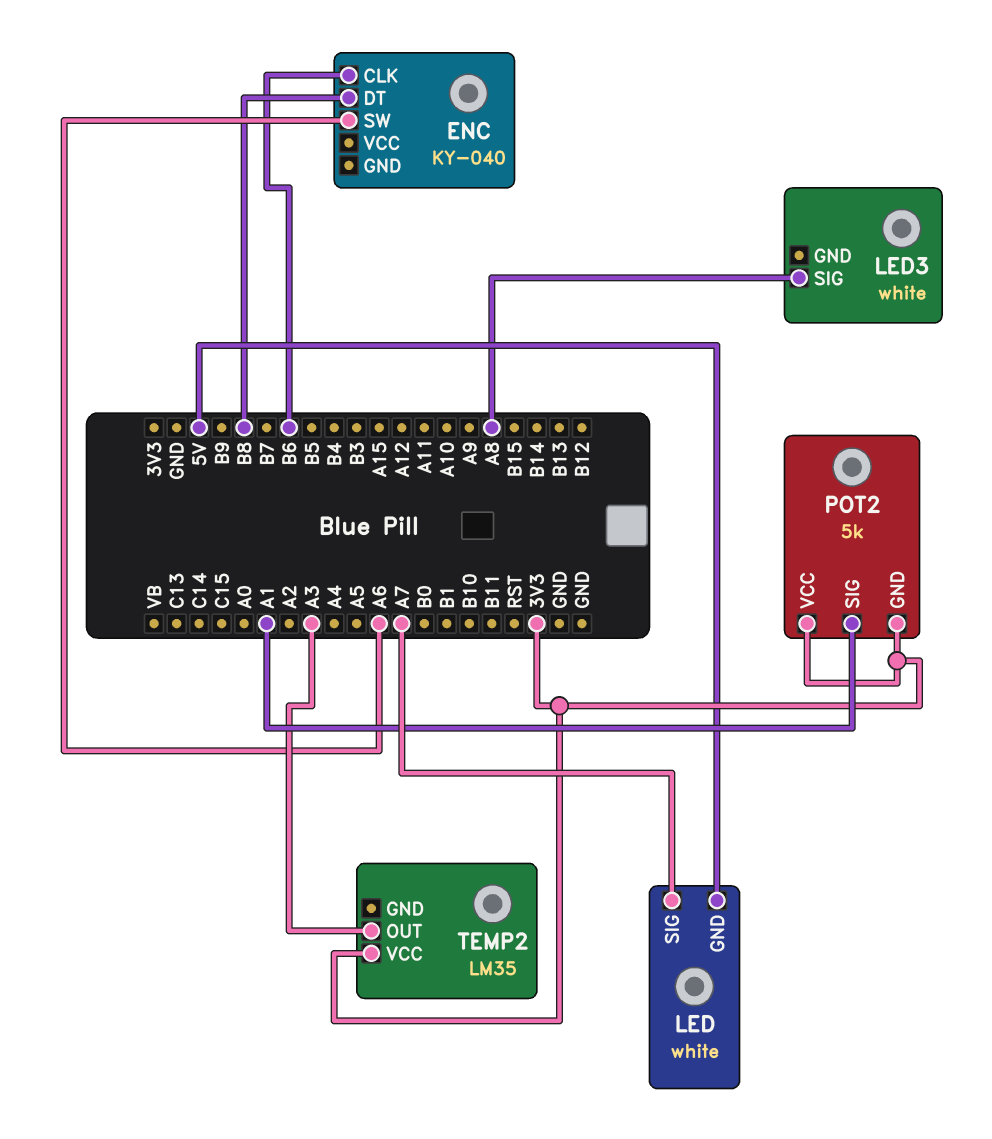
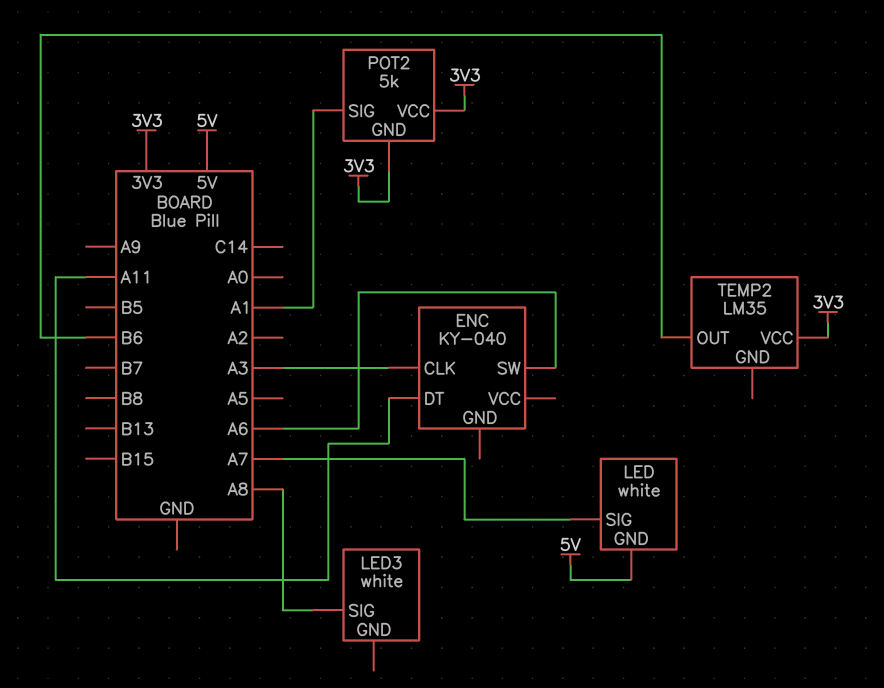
ENC pin CLK: B6 -> A3
ENC pin DT: B8 -> A11
TEMP2 pin OUT: A3 -> B6

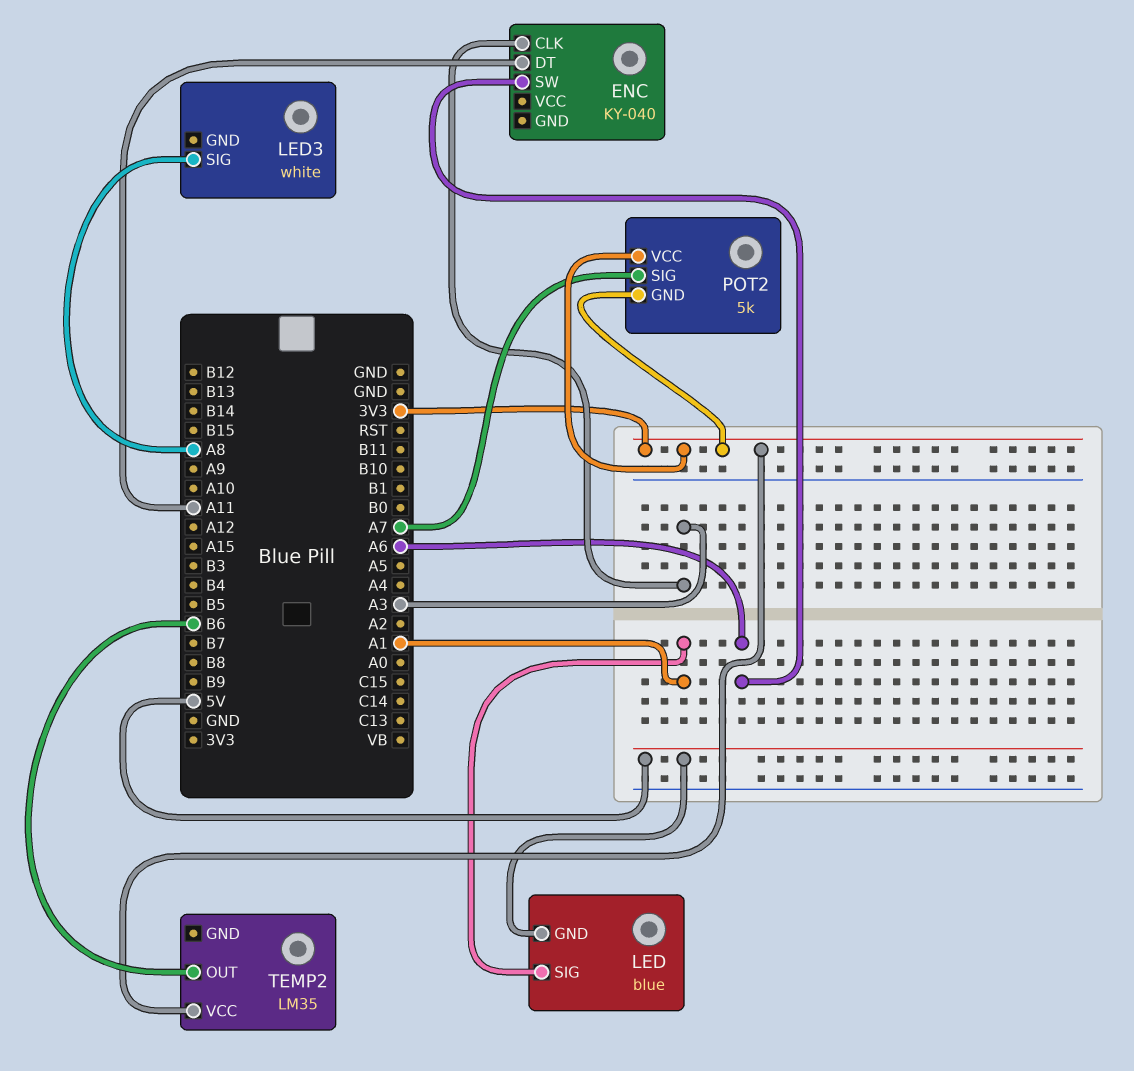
LED: white -> blue
LED pin SIG: A7 -> A1
POT2 pin SIG: A1 -> A7

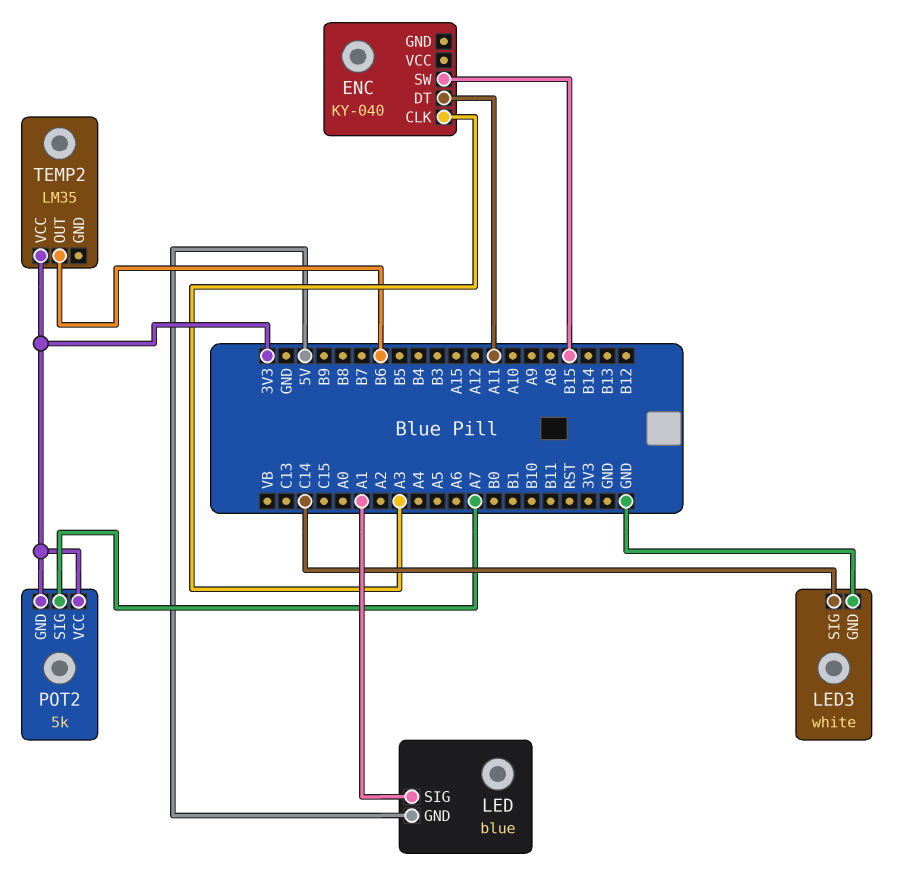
ENC pin SW: A6 -> B15
LED3 pin GND: none -> GND
LED3 pin SIG: A8 -> C14

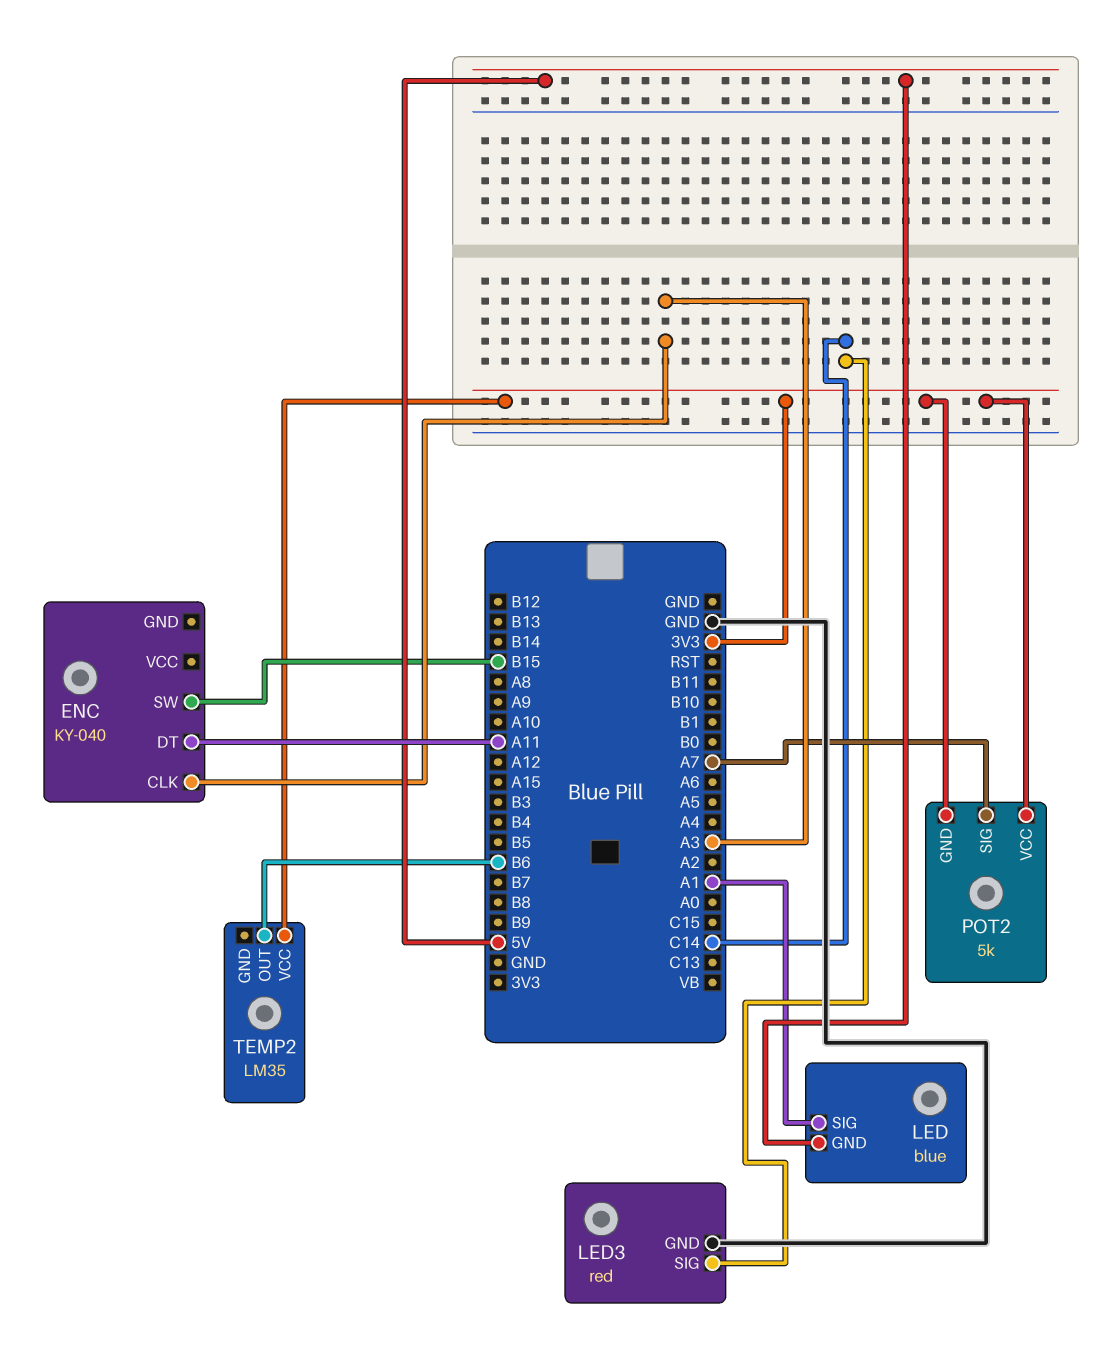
LED3: white -> red

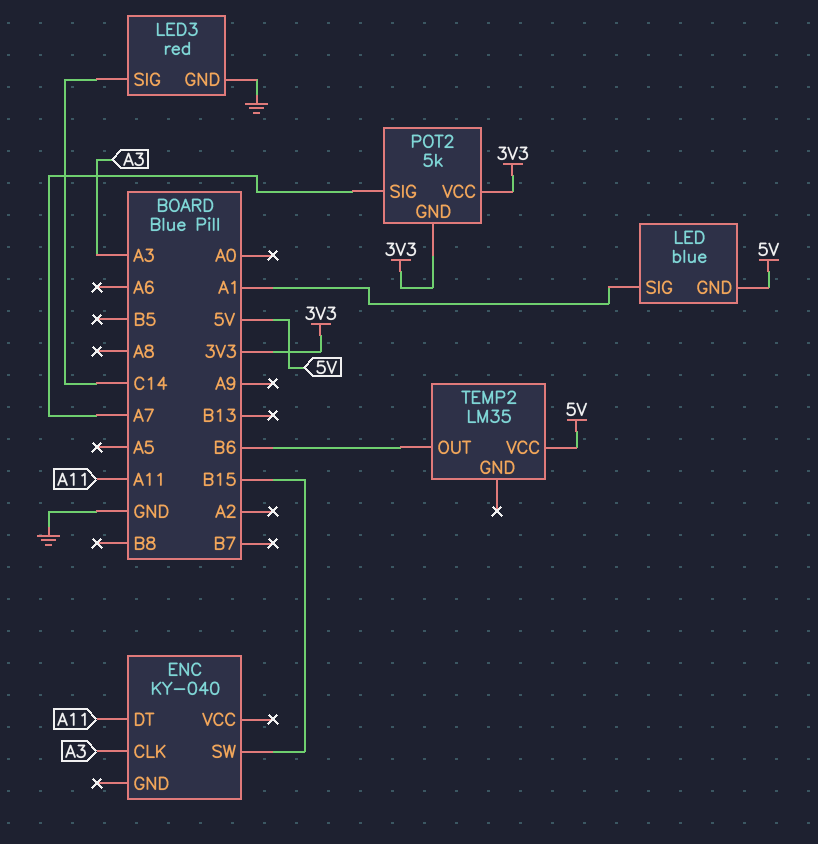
TEMP2 pin VCC: 3V3 -> 5V

